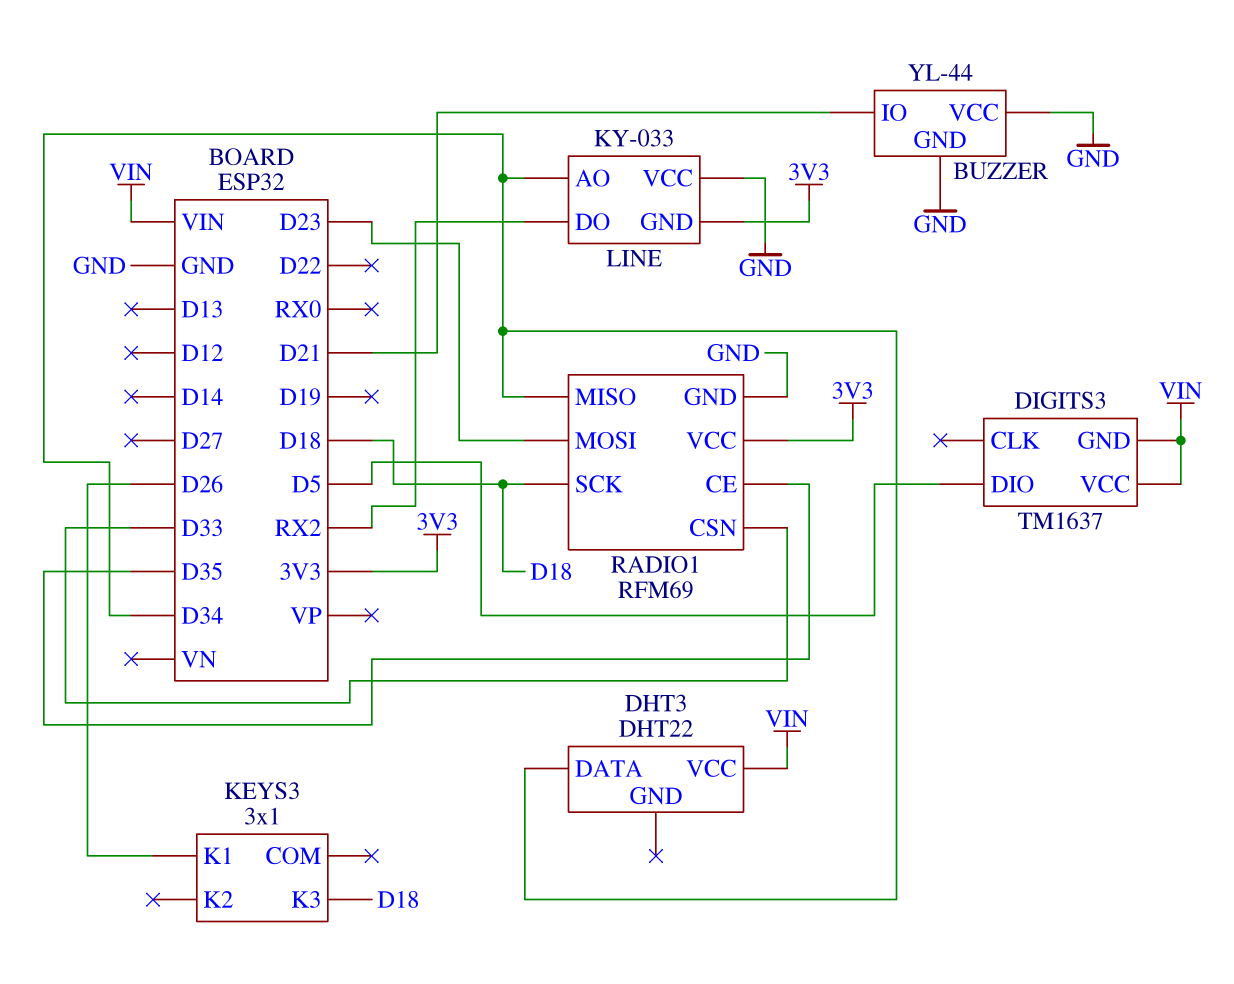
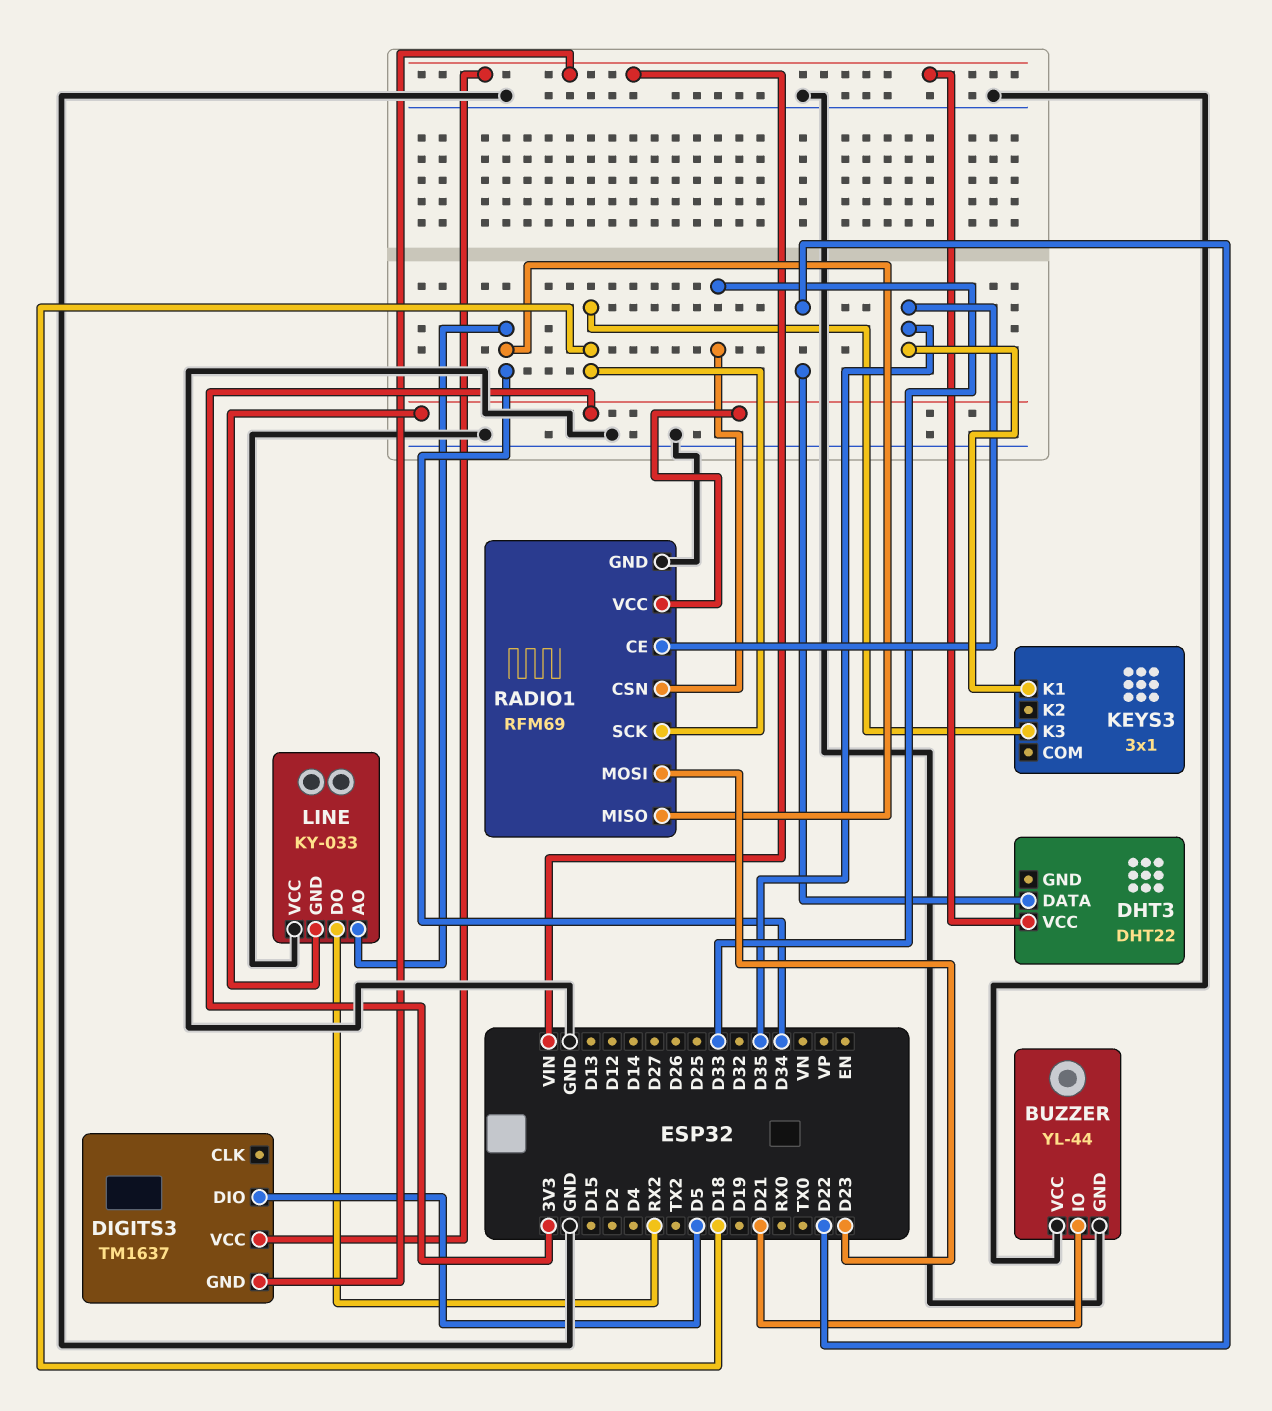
DHT3 pin DATA: D34 -> D22
KEYS3 pin K1: D26 -> D35

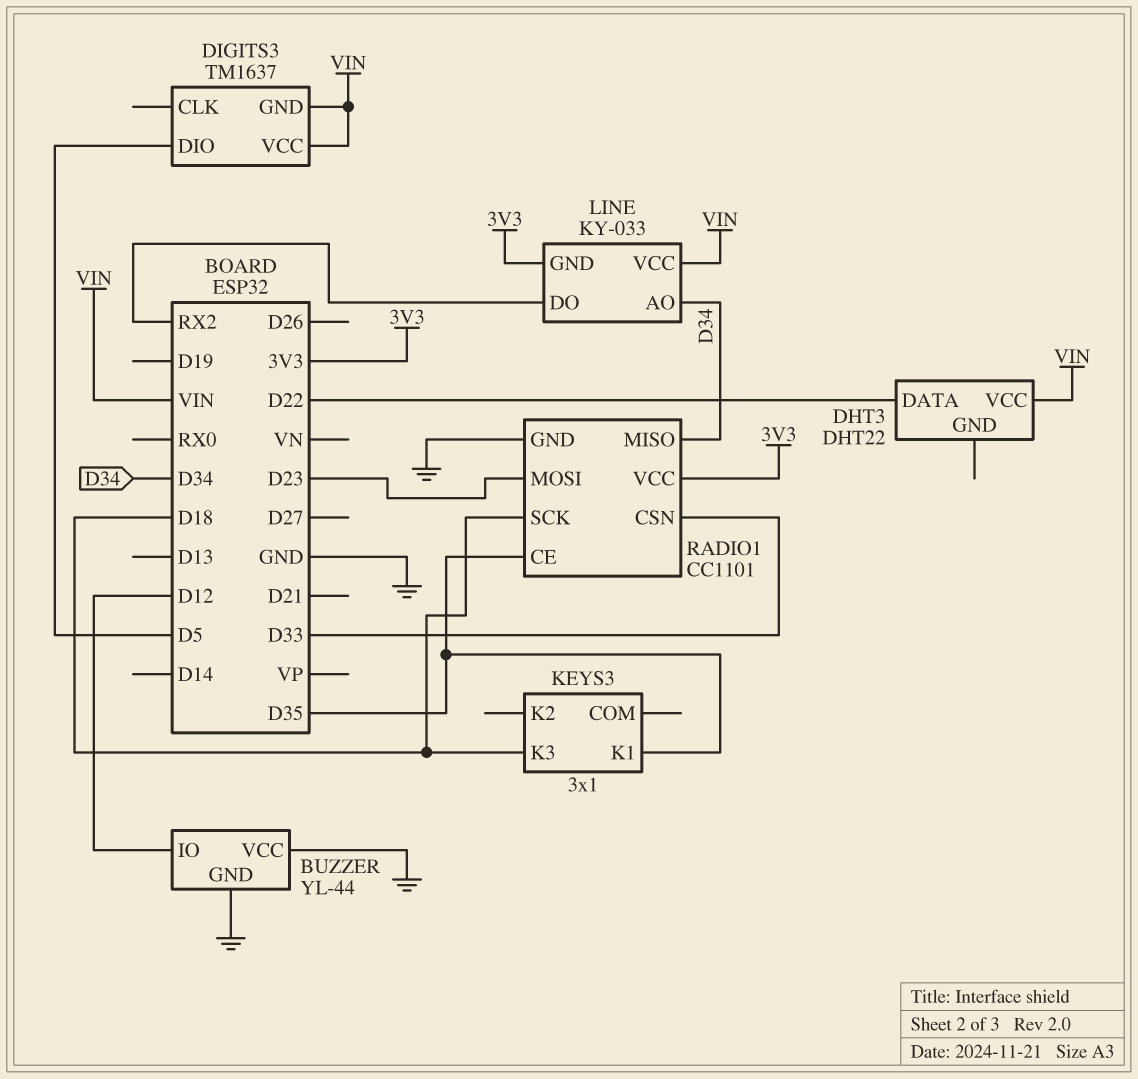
BUZZER pin IO: D21 -> D12
LINE pin VCC: GND -> VIN
RADIO1: RFM69 -> CC1101

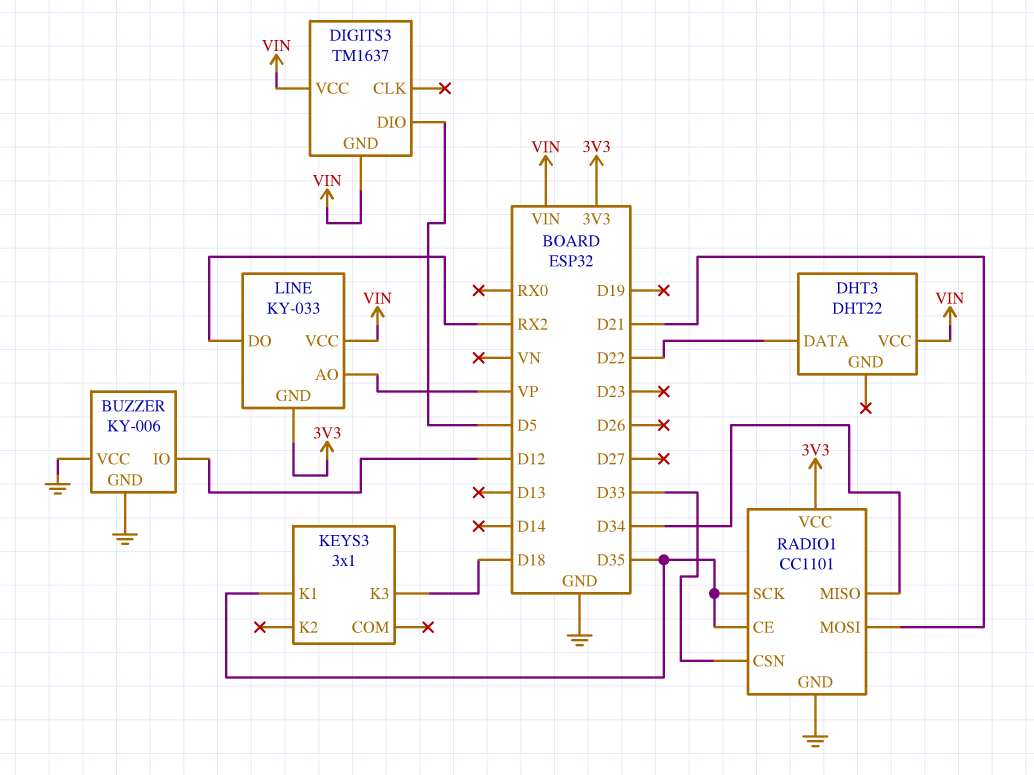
BUZZER: YL-44 -> KY-006
LINE pin AO: D34 -> VP
RADIO1 pin MOSI: D23 -> D21
RADIO1 pin SCK: D18 -> D35

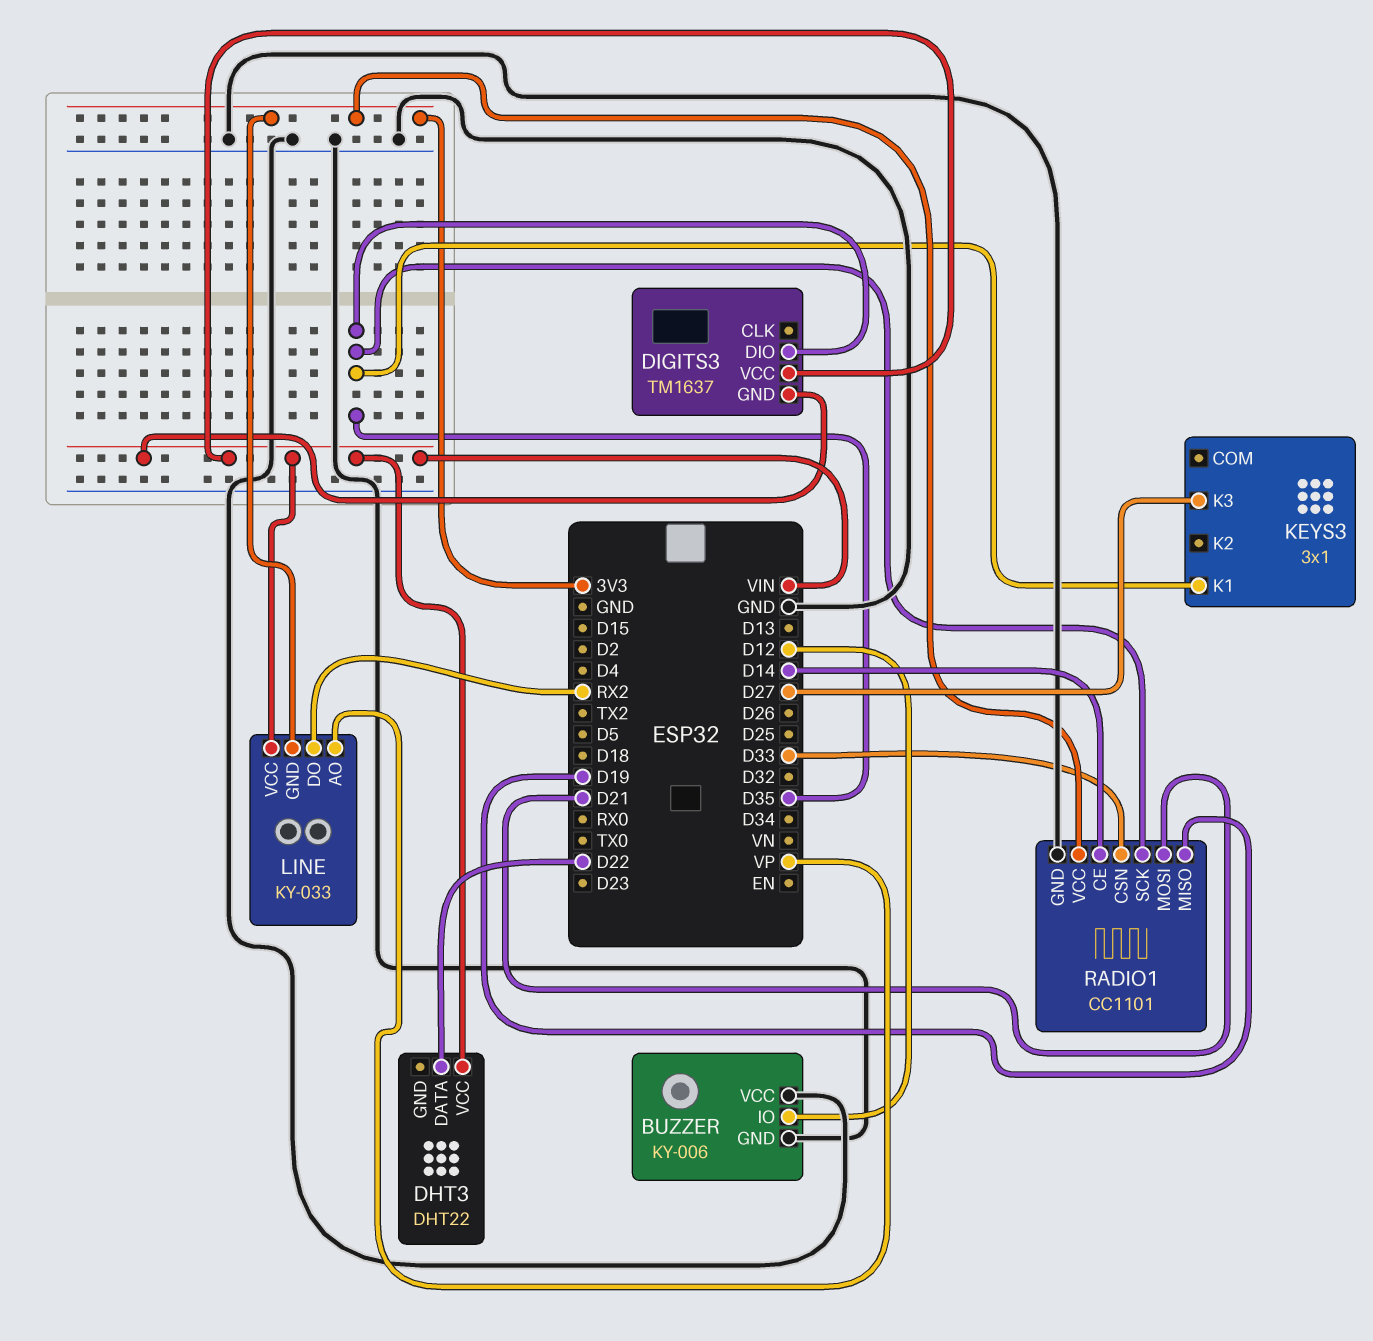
DIGITS3 pin DIO: D5 -> D35
KEYS3 pin K3: D18 -> D27
RADIO1 pin CE: D35 -> D14
RADIO1 pin MISO: D34 -> D19

